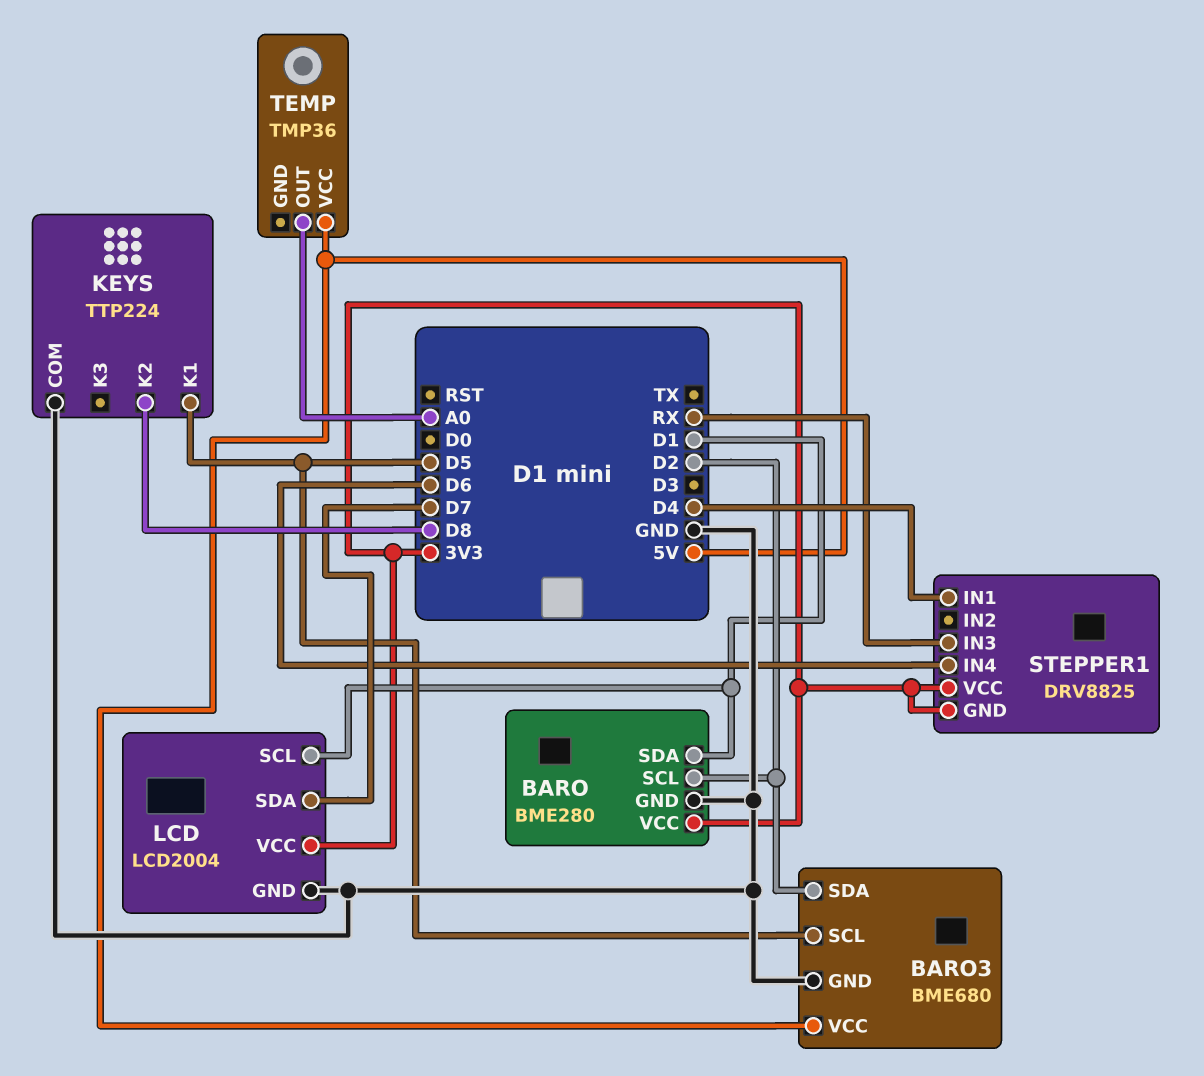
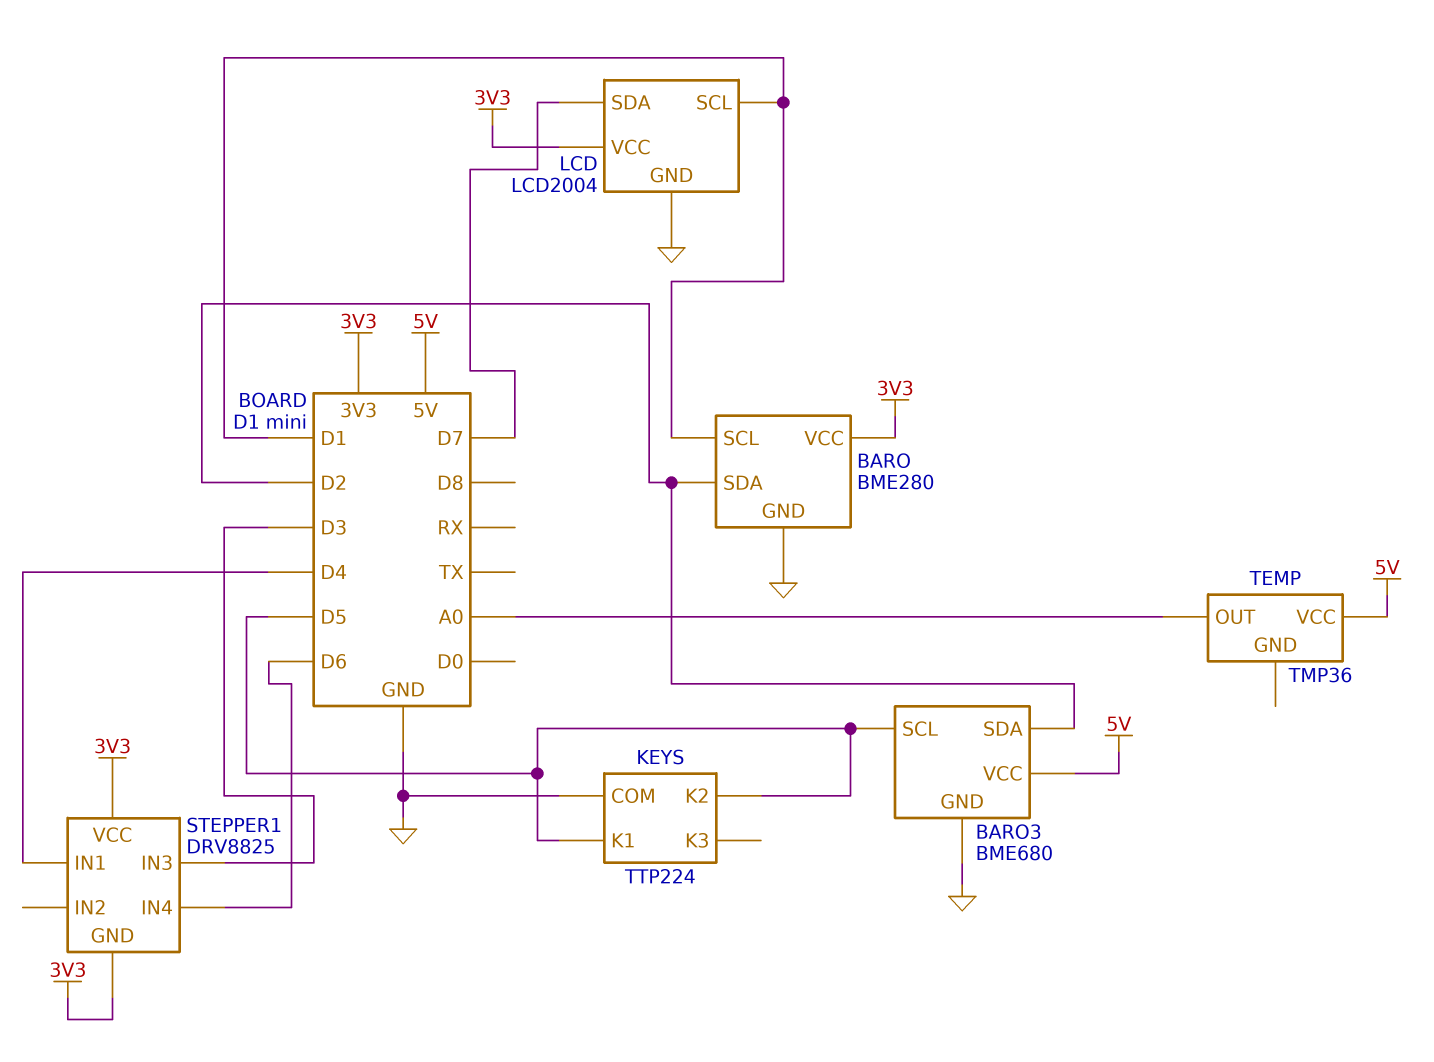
BARO pin SCL: D2 -> D1
BARO pin SDA: D1 -> D2
KEYS pin K2: D8 -> D5
STEPPER1 pin IN3: RX -> D3

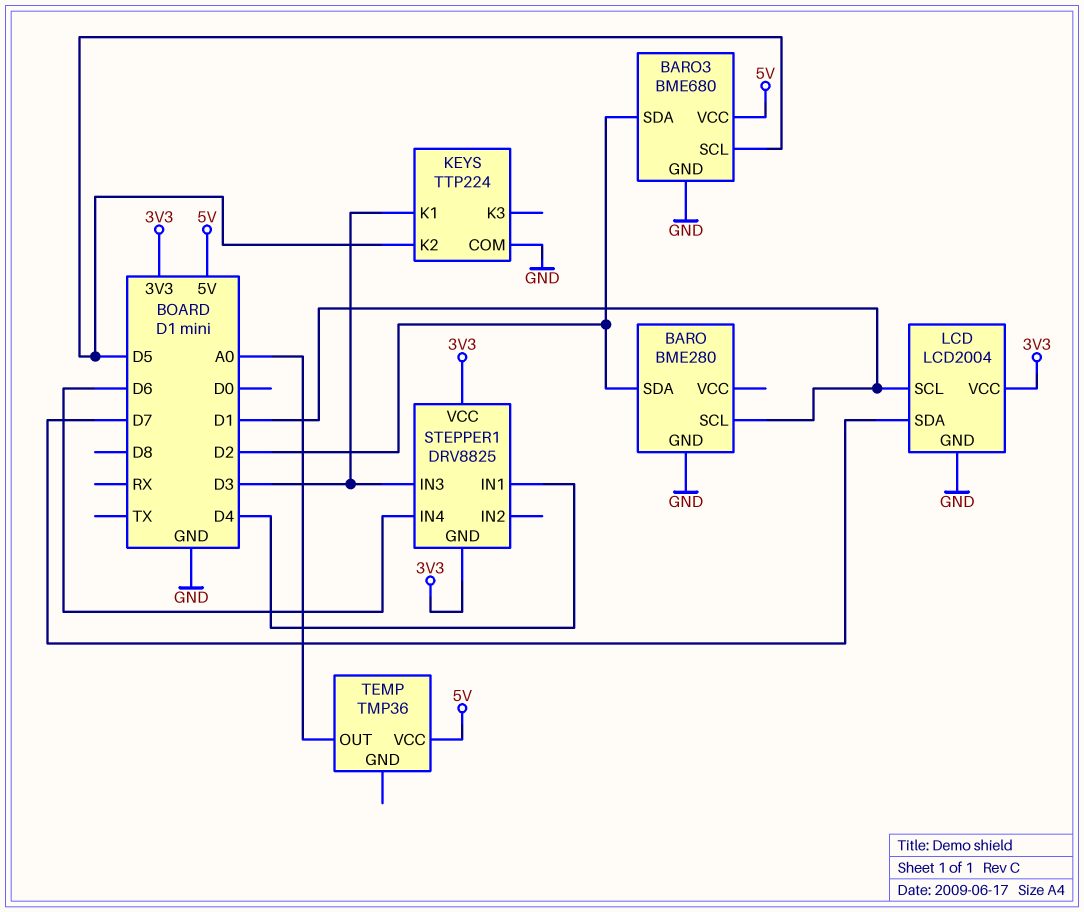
BARO pin VCC: 3V3 -> none
KEYS pin K1: D5 -> D3

